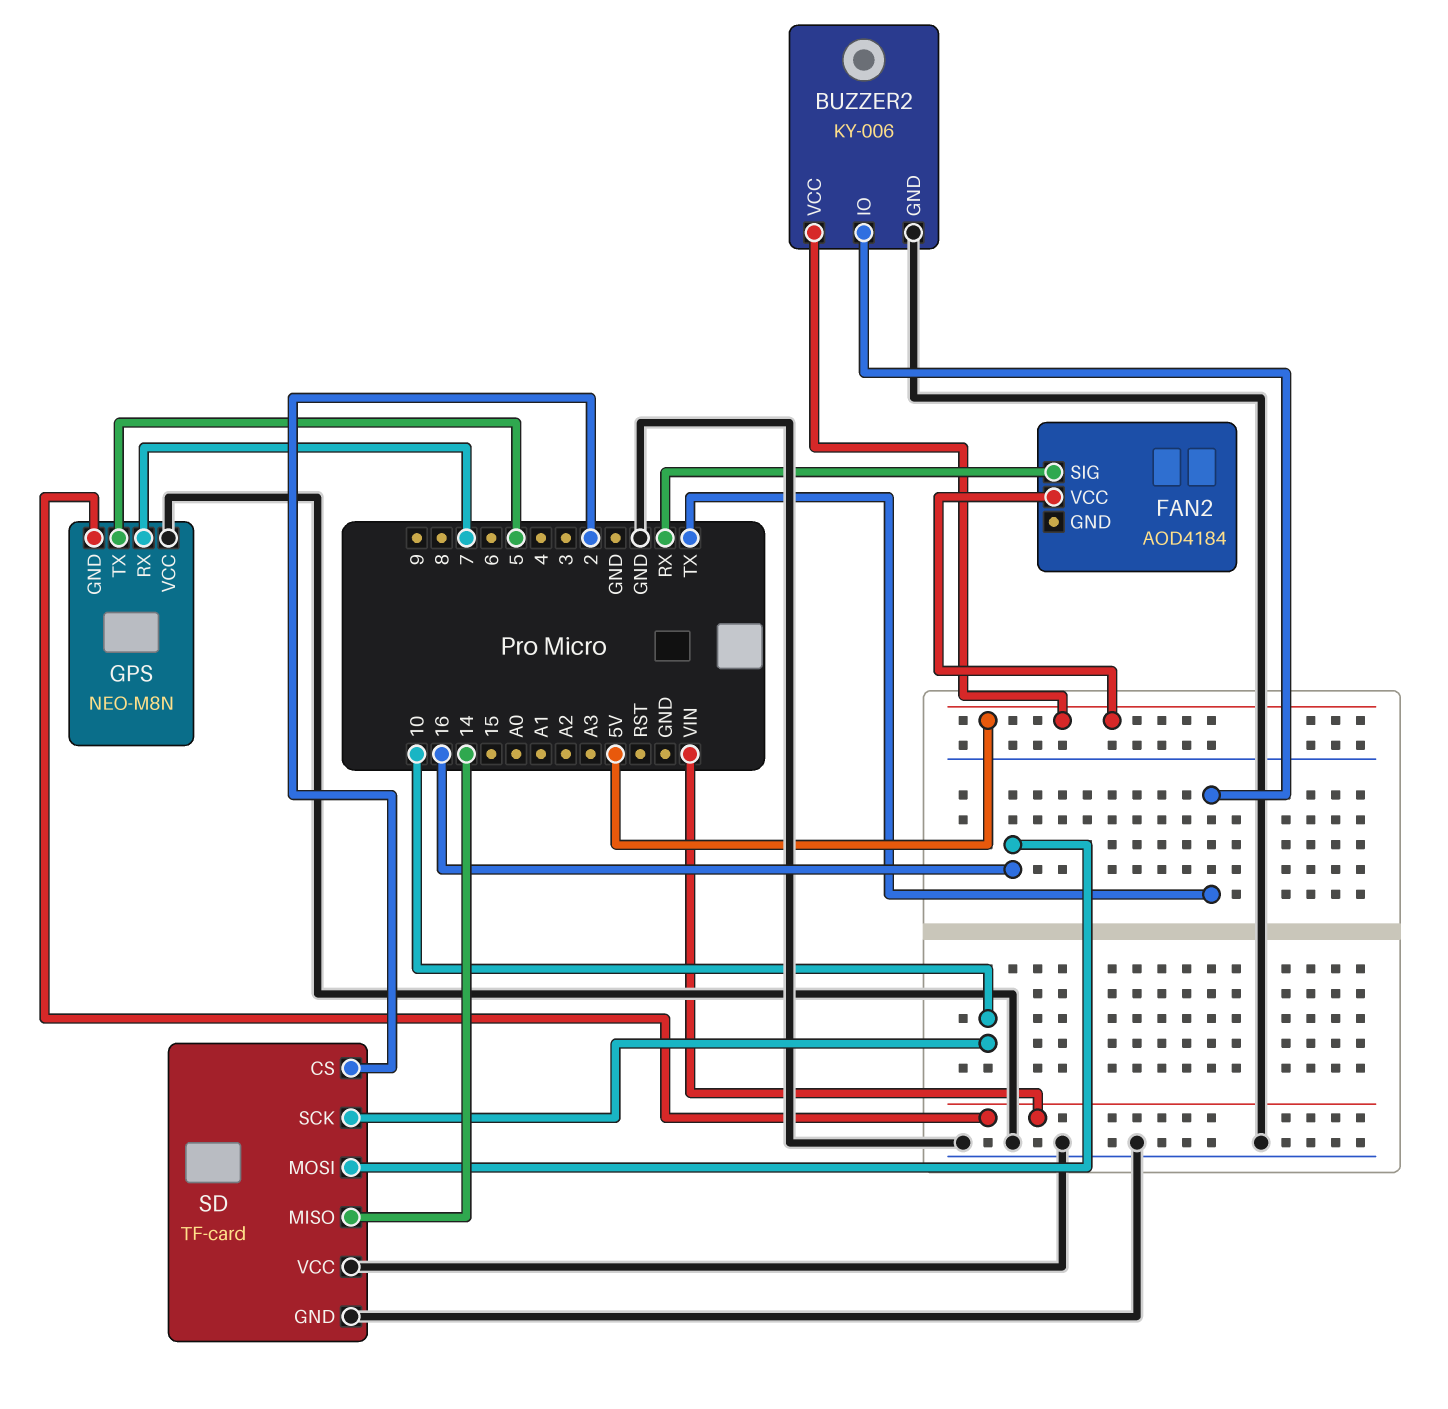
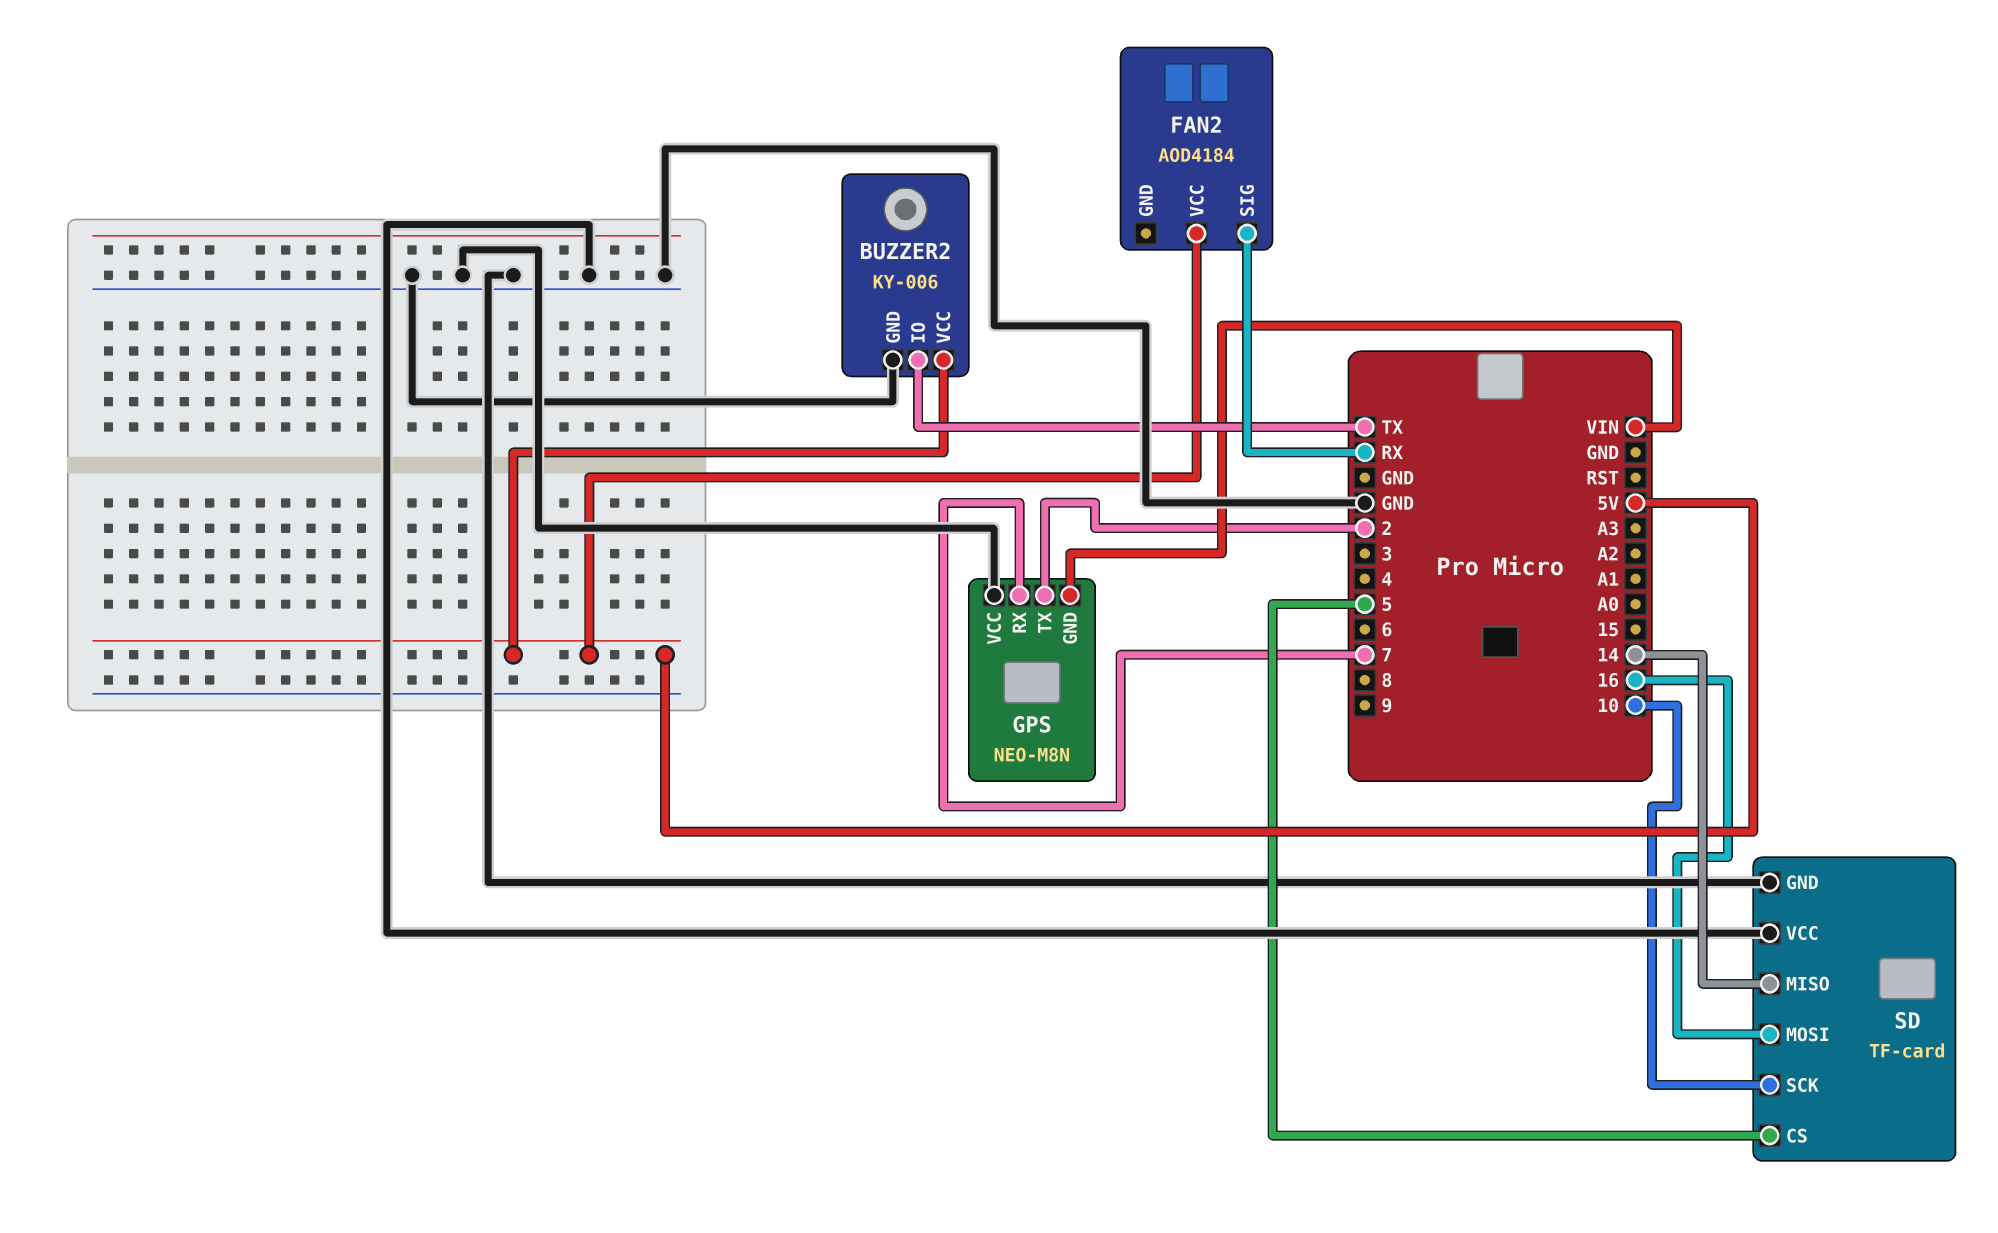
GPS pin TX: 5 -> 2
SD pin CS: 2 -> 5

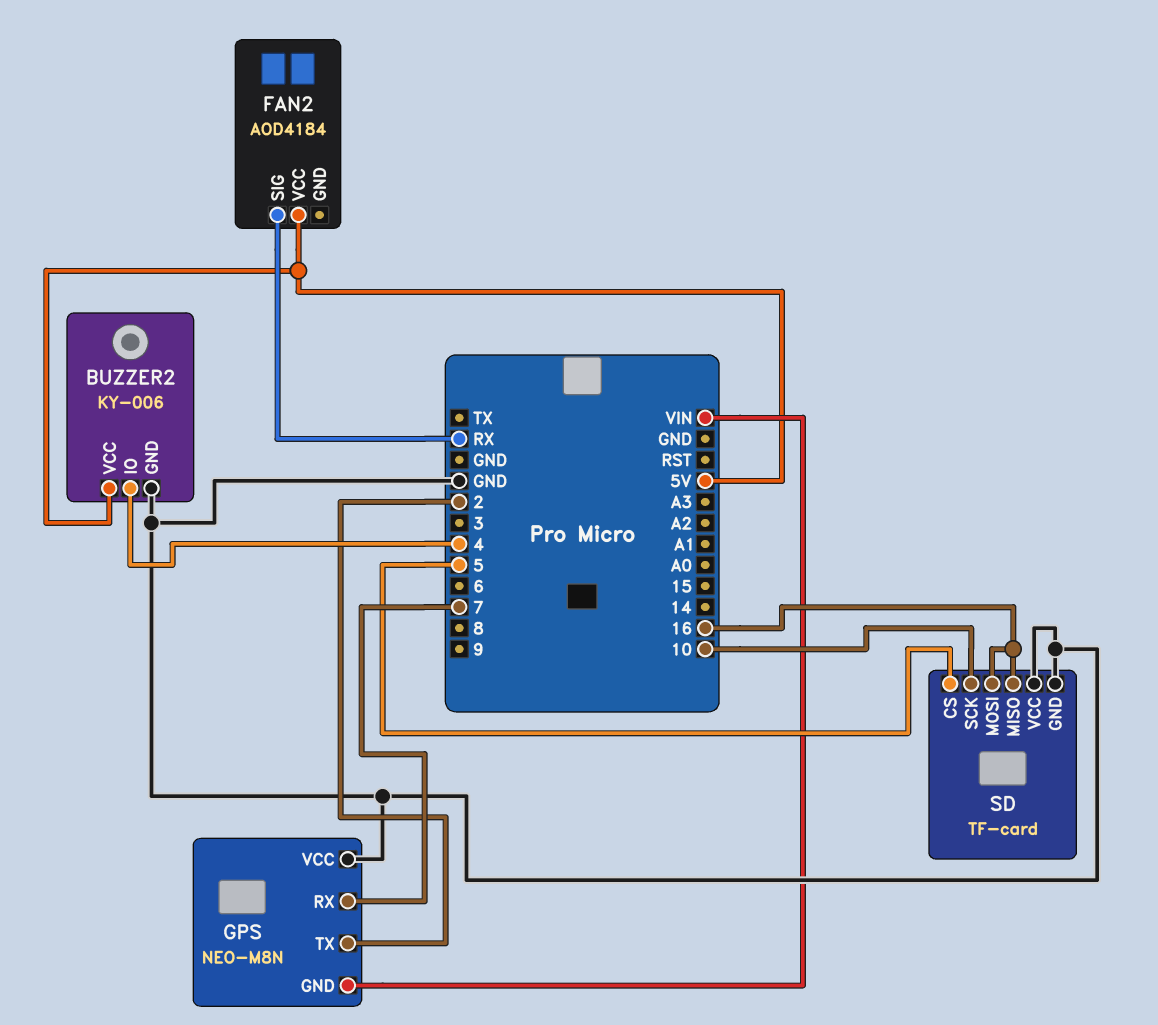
BUZZER2 pin IO: TX -> 4
SD pin MISO: 14 -> 16

